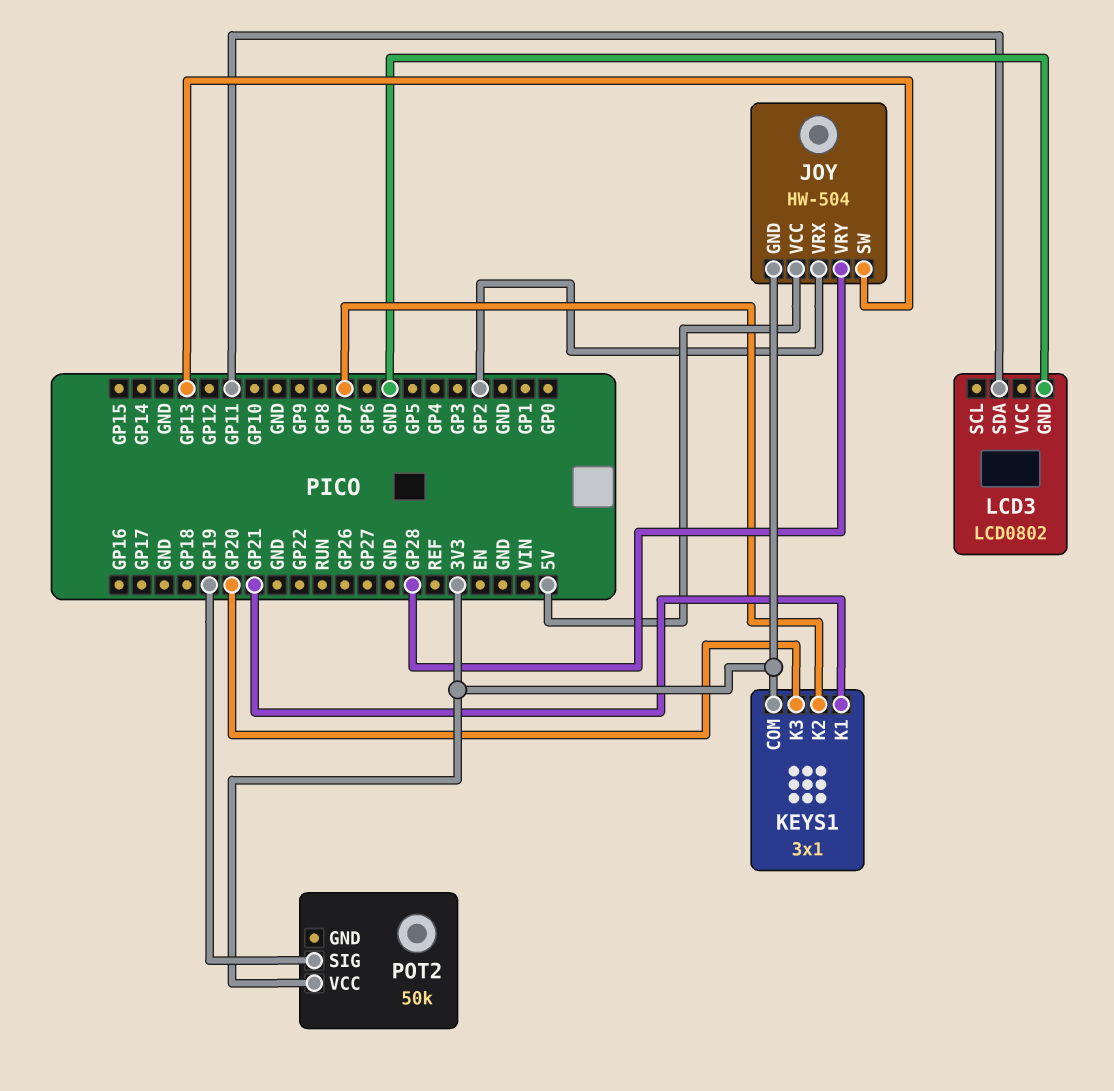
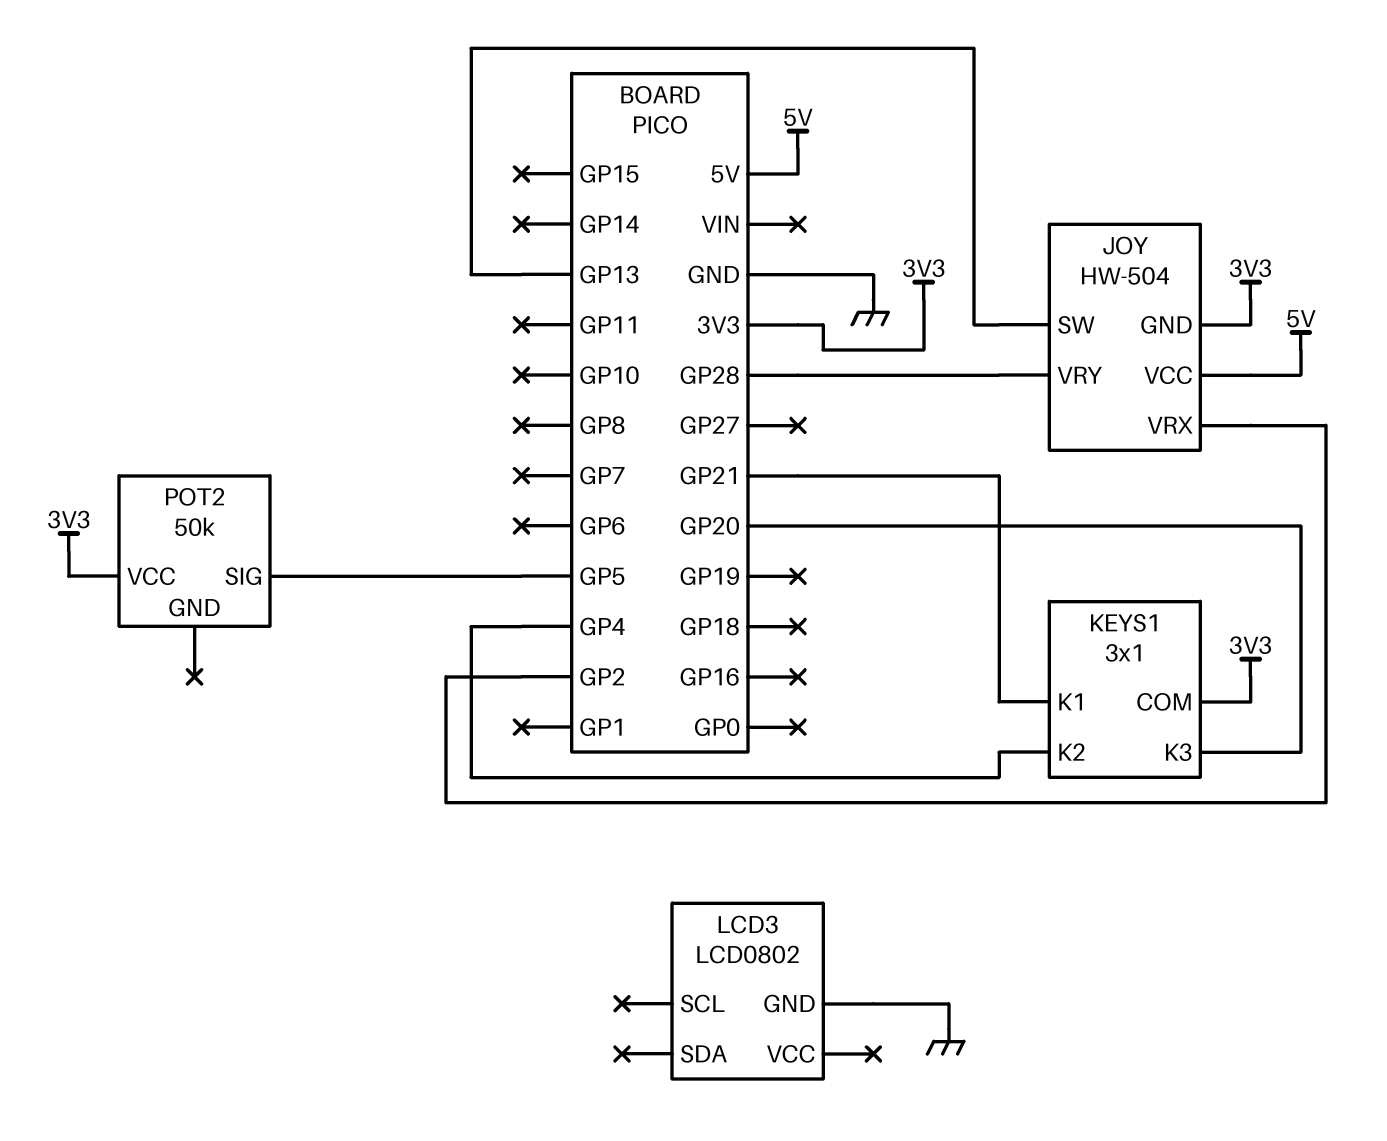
KEYS1 pin K2: GP7 -> GP4
LCD3 pin SDA: GP11 -> none
POT2 pin SIG: GP19 -> GP5

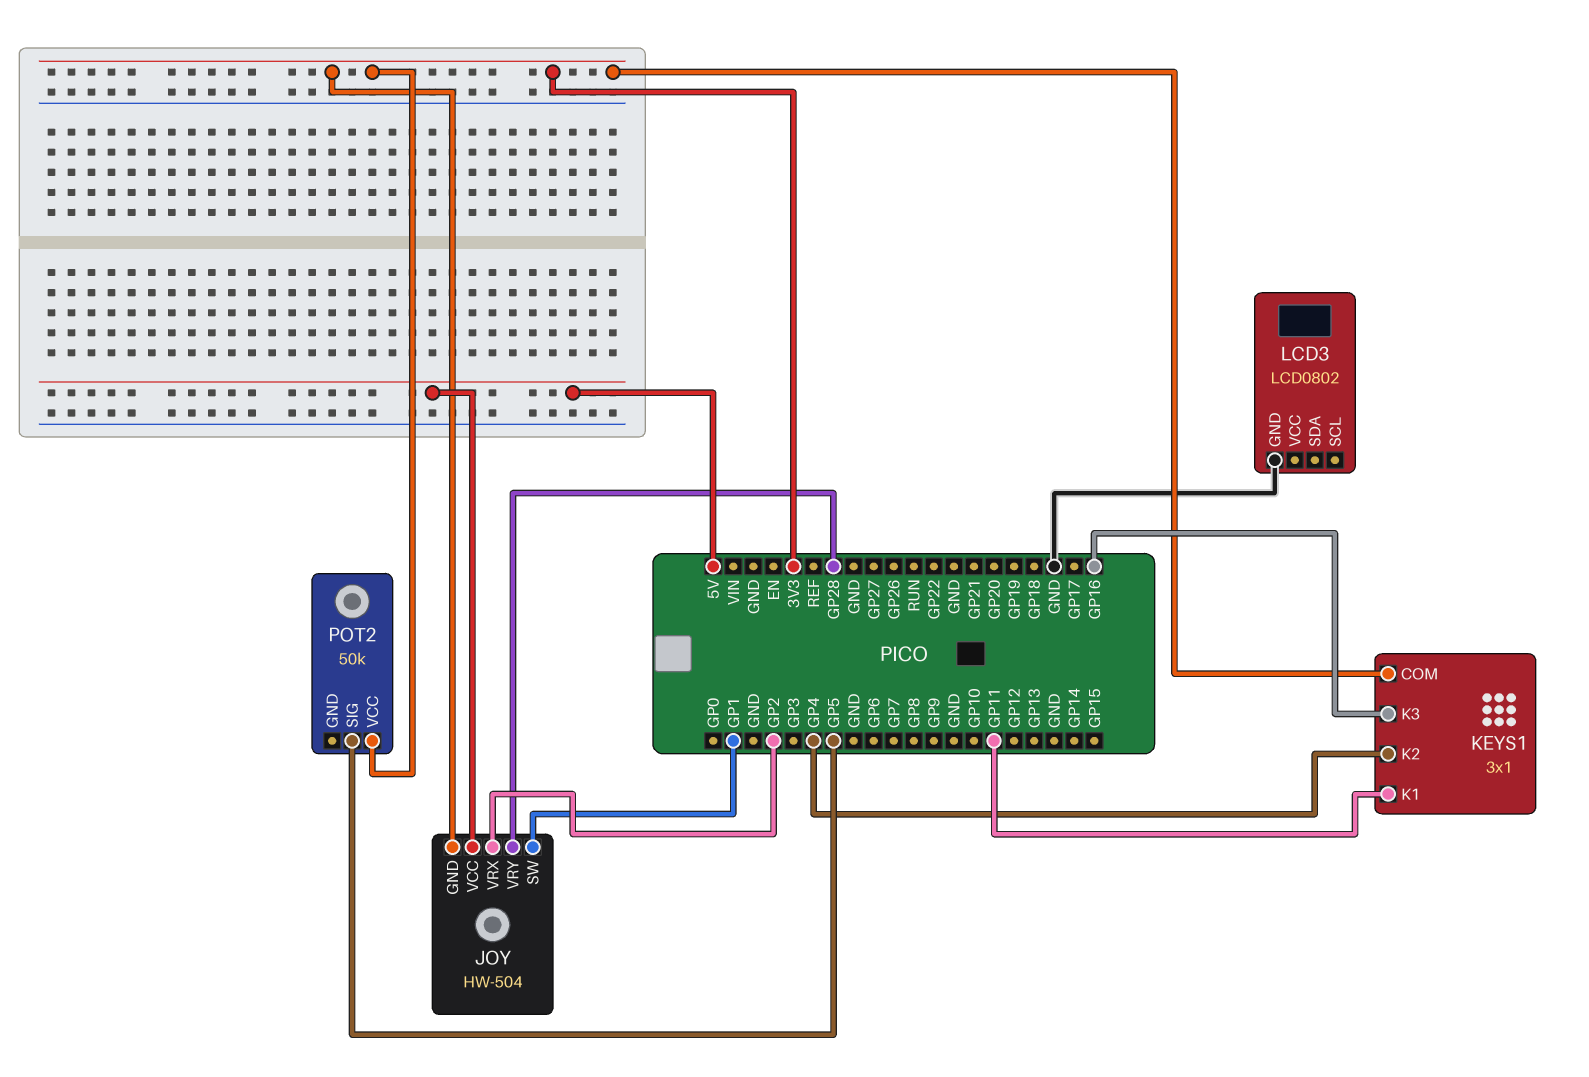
JOY pin SW: GP13 -> GP1
KEYS1 pin K1: GP21 -> GP11
KEYS1 pin K3: GP20 -> GP16

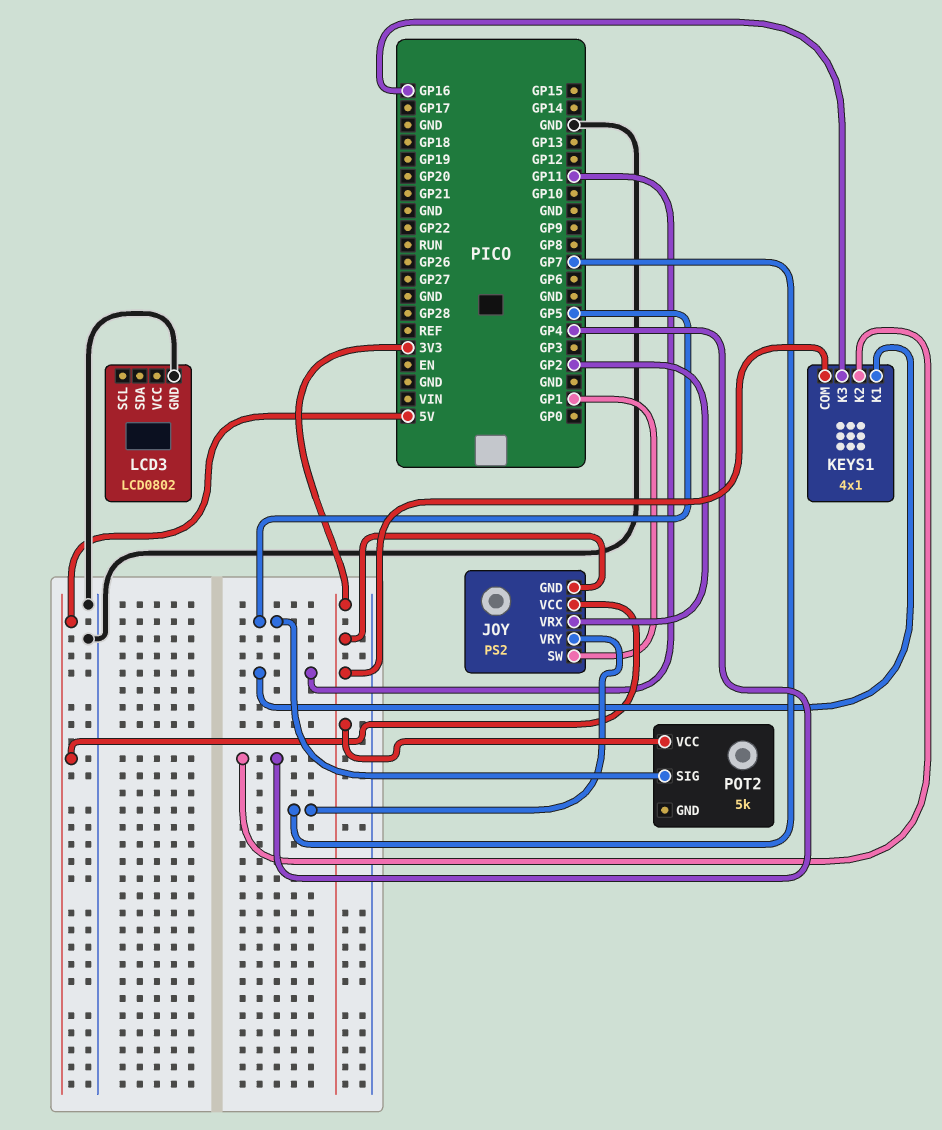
JOY: HW-504 -> PS2
JOY pin VRY: GP28 -> GP7
KEYS1: 3x1 -> 4x1
POT2: 50k -> 5k

